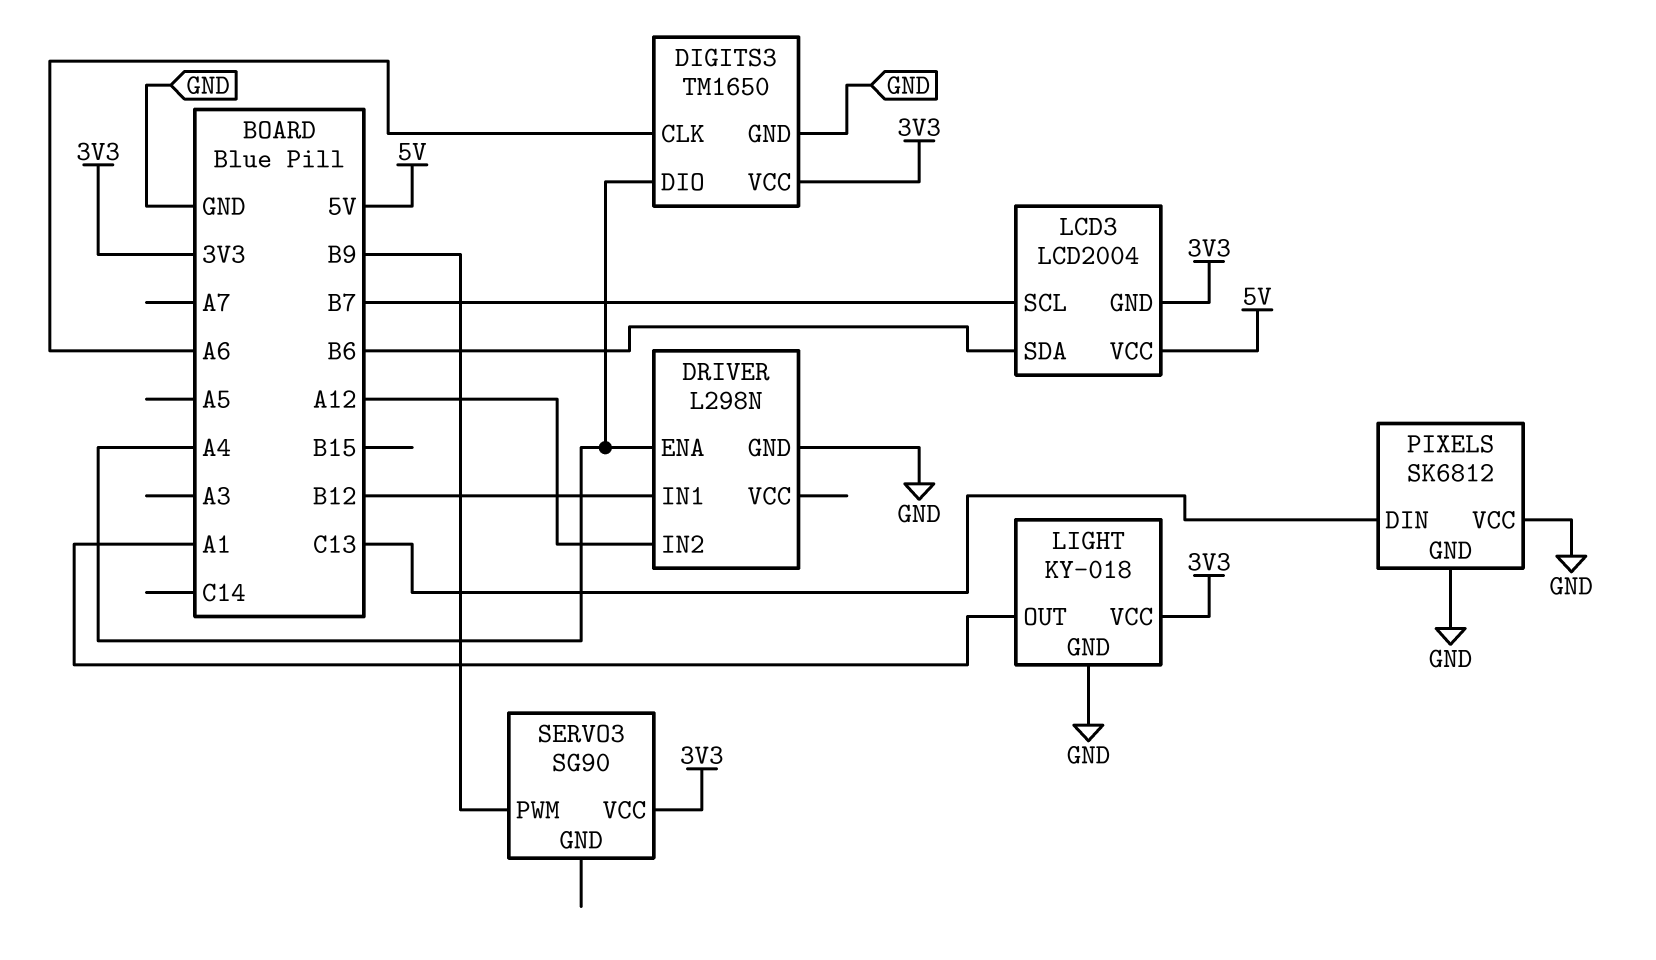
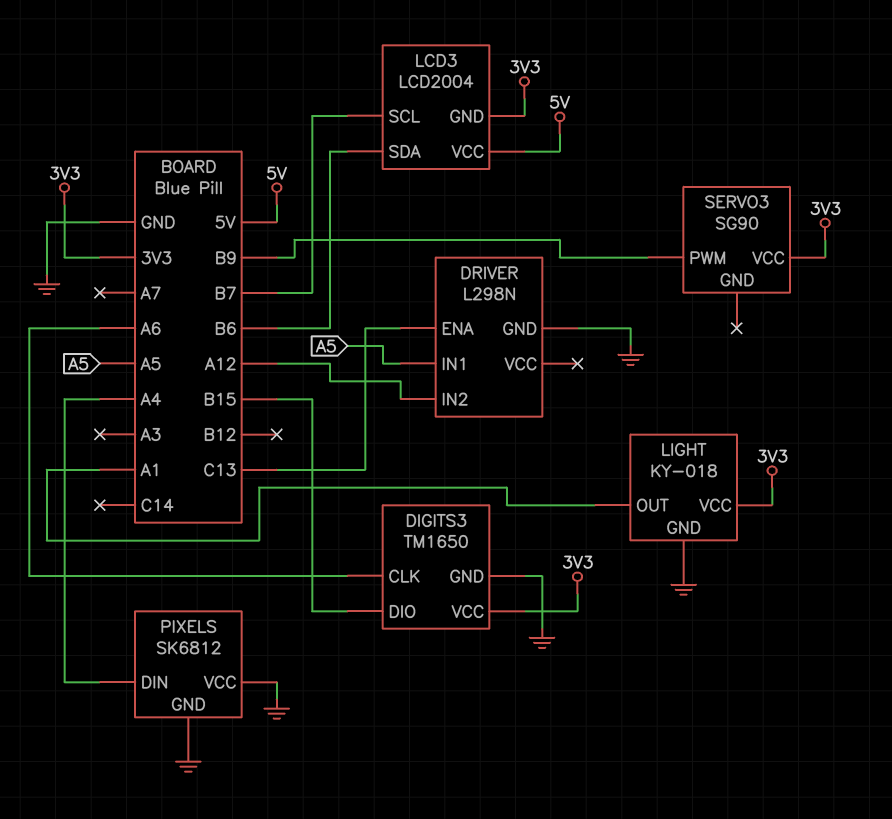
DIGITS3 pin DIO: A4 -> B15
DRIVER pin ENA: A4 -> C13
DRIVER pin IN1: B12 -> A5
PIXELS pin DIN: C13 -> A4

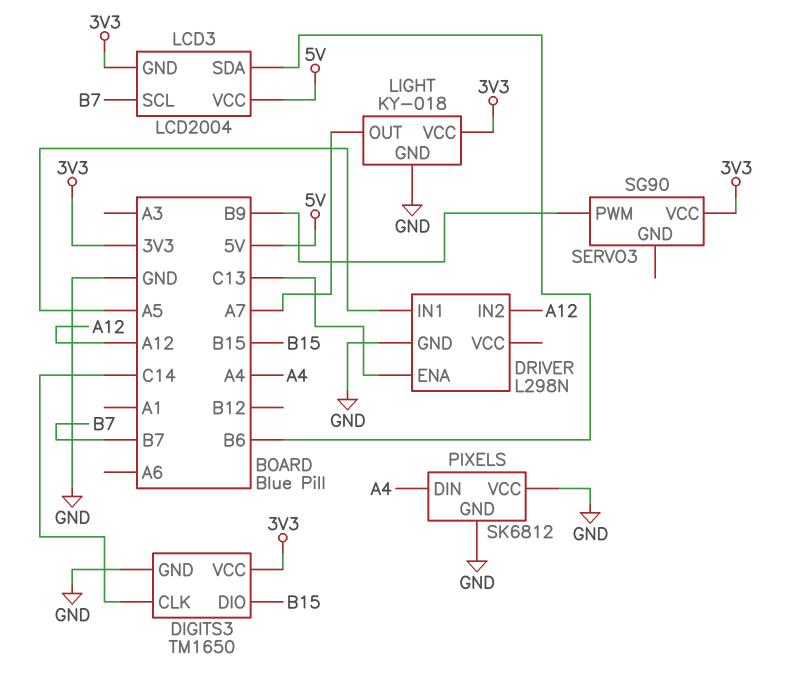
DIGITS3 pin CLK: A6 -> C14
LIGHT pin OUT: A1 -> A7

